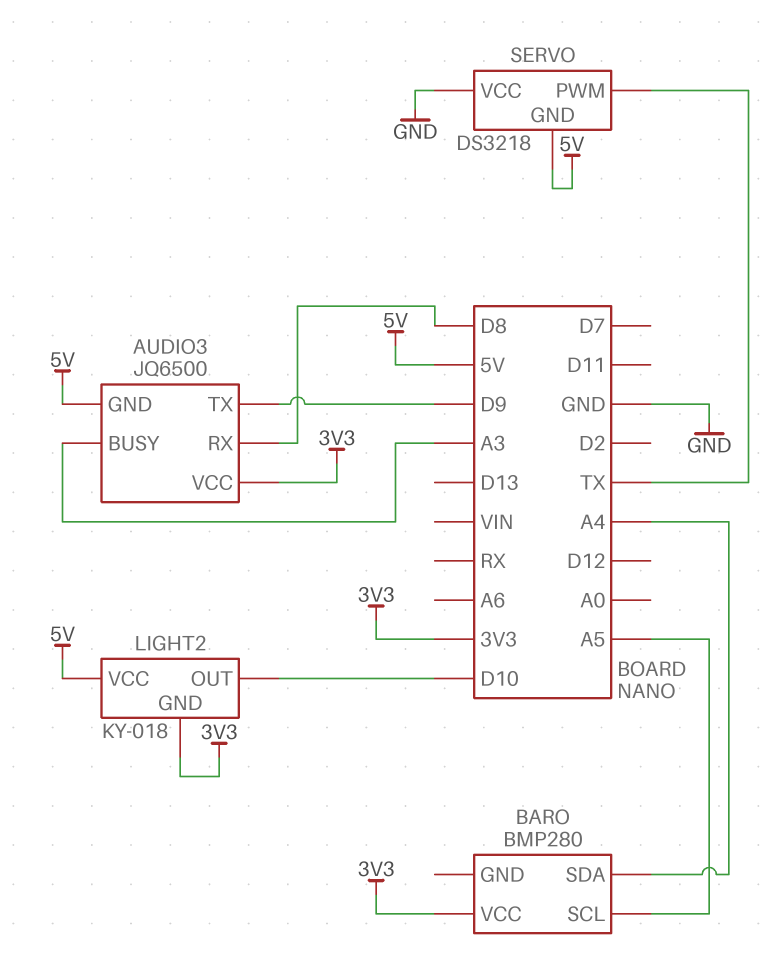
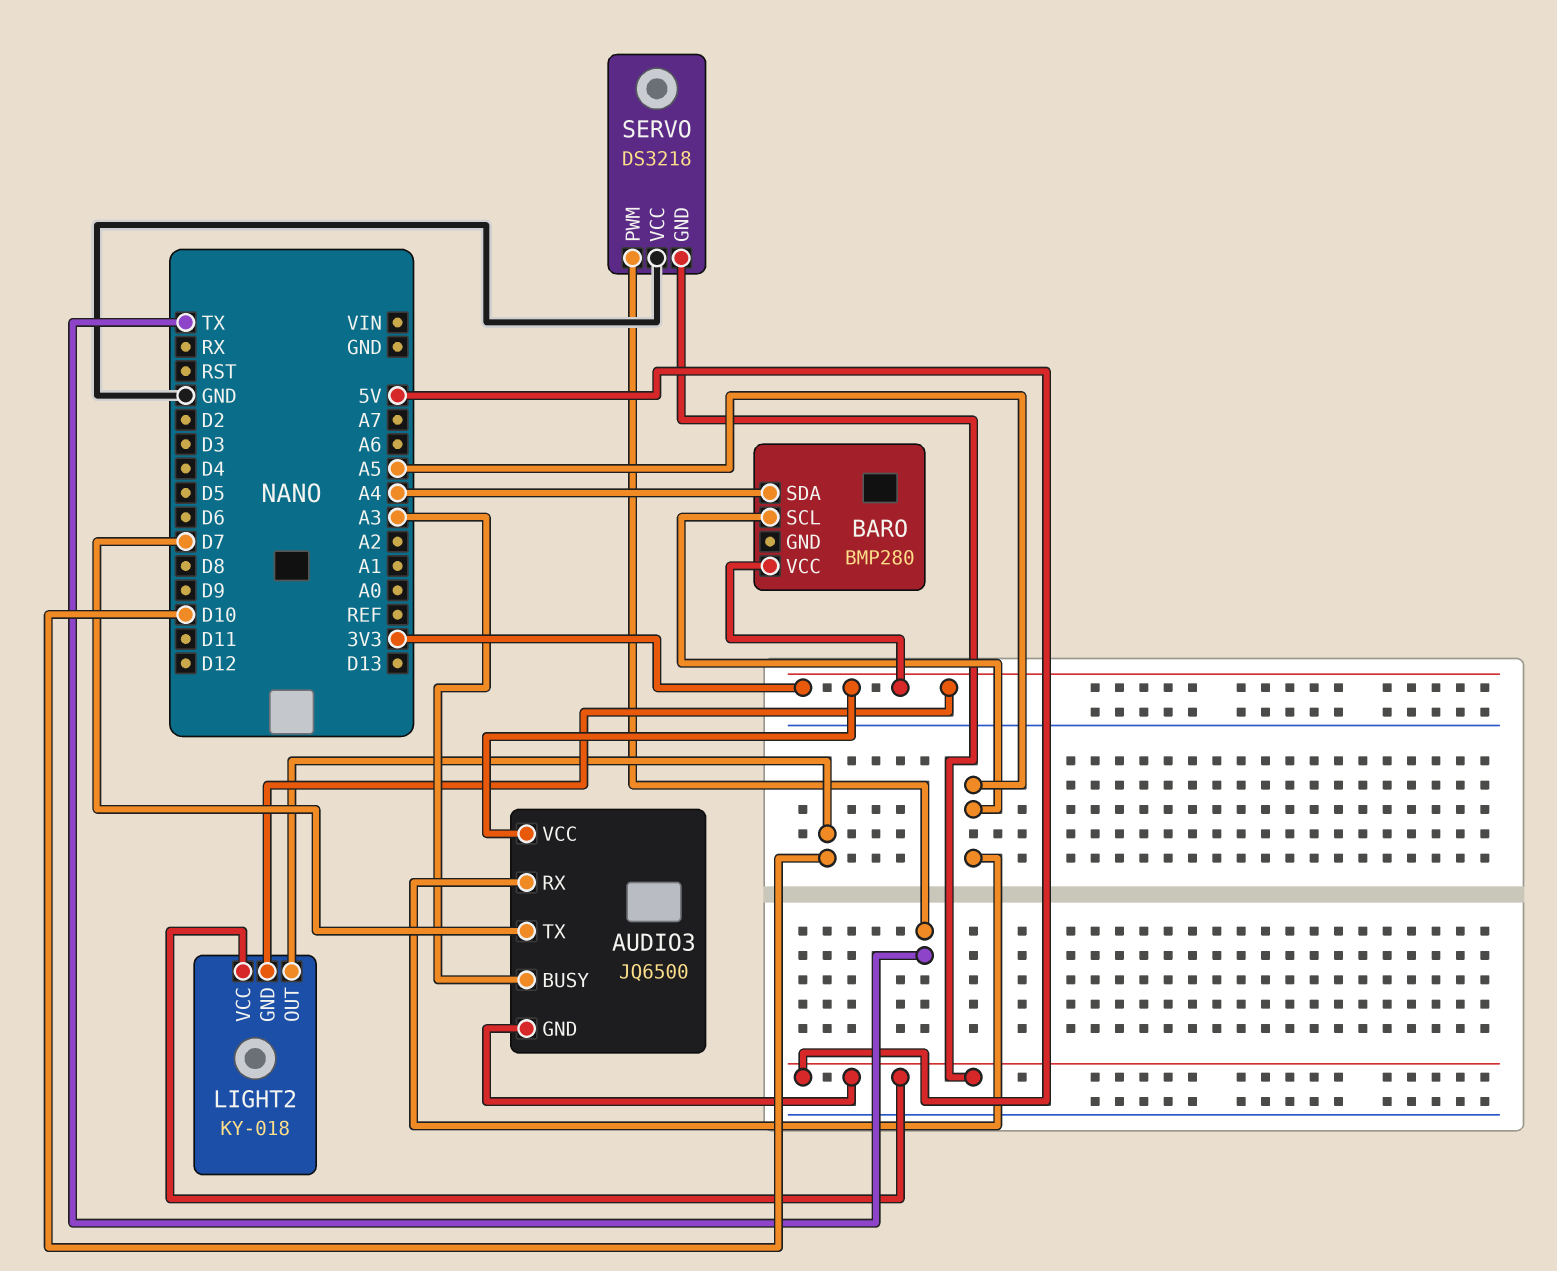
AUDIO3 pin RX: D8 -> A5
AUDIO3 pin TX: D9 -> D7

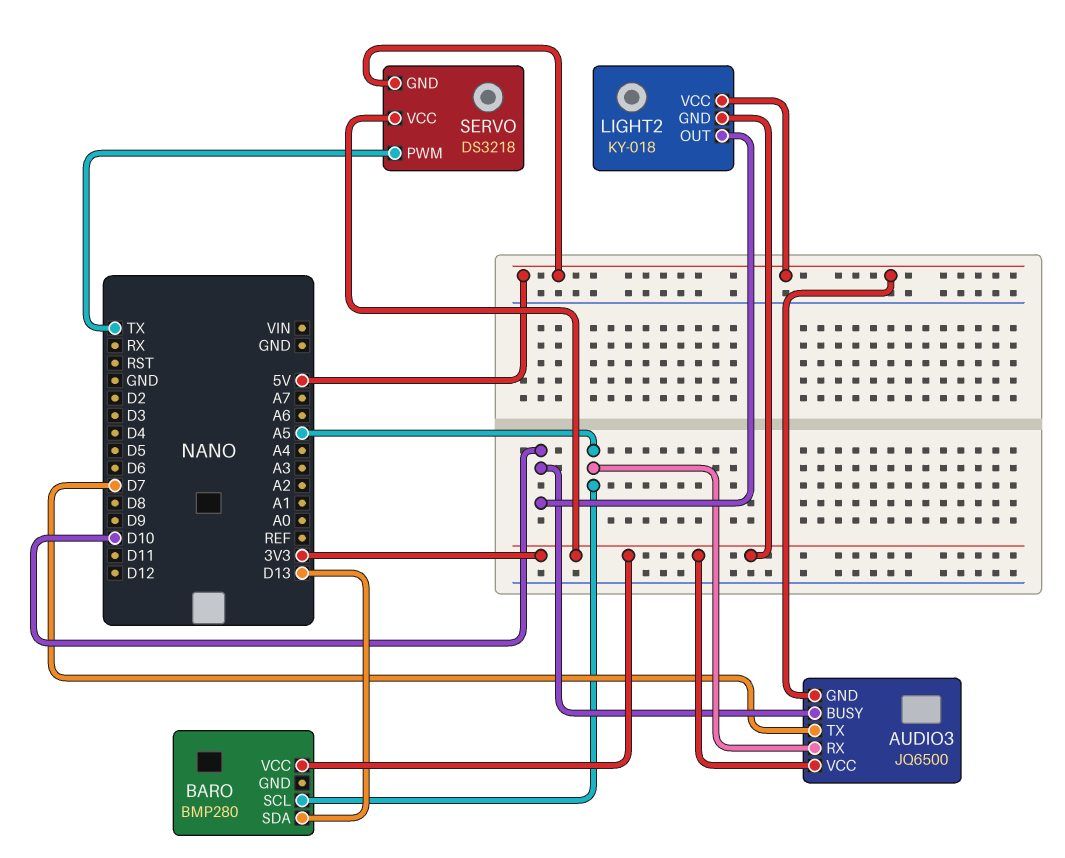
AUDIO3 pin BUSY: A3 -> D10
BARO pin SDA: A4 -> D13
SERVO pin VCC: GND -> 3V3

